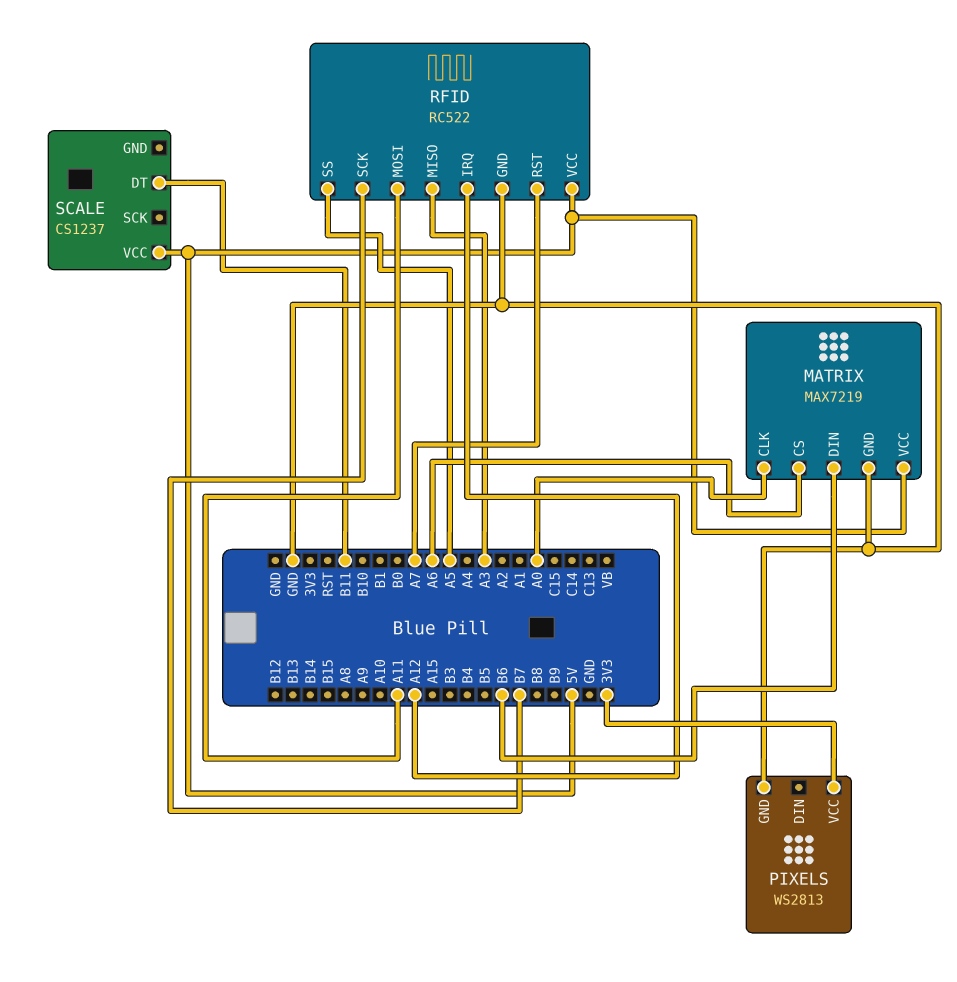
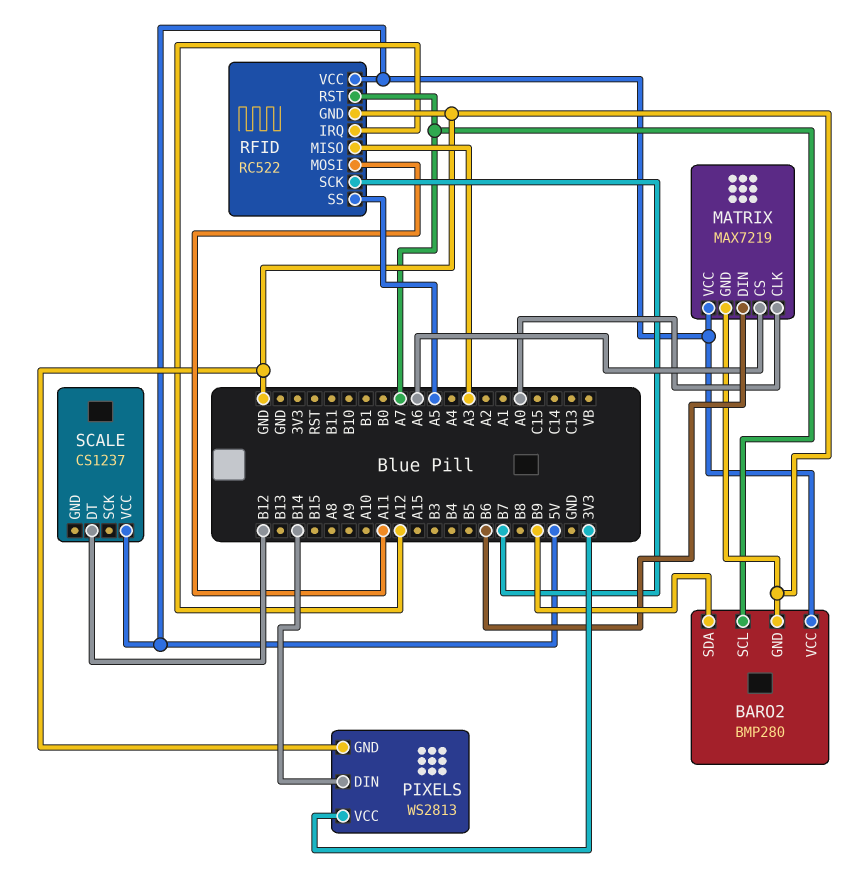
BARO2: none -> BMP280
BARO2 pin GND: none -> GND
BARO2 pin SCL: none -> A7
BARO2 pin SDA: none -> B9
BARO2 pin VCC: none -> 5V
PIXELS pin DIN: none -> B14
SCALE pin DT: B11 -> B12

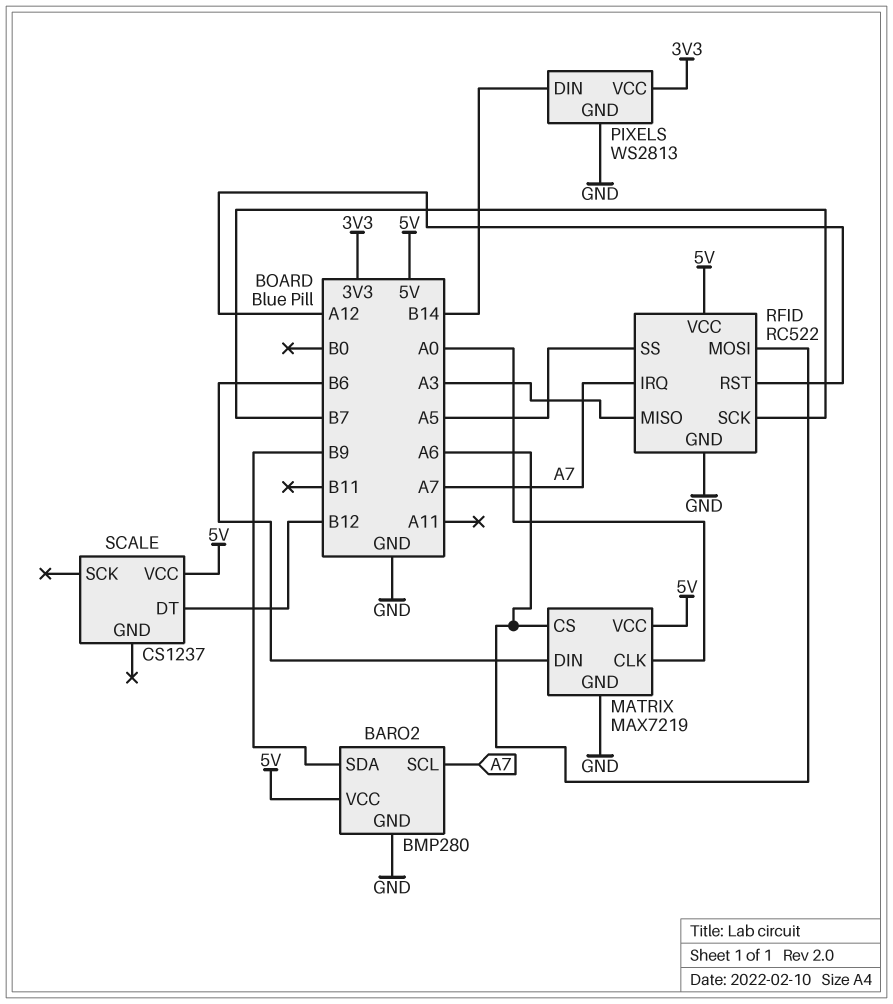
RFID pin IRQ: A12 -> A7
RFID pin MOSI: A11 -> A6
RFID pin RST: A7 -> A12

